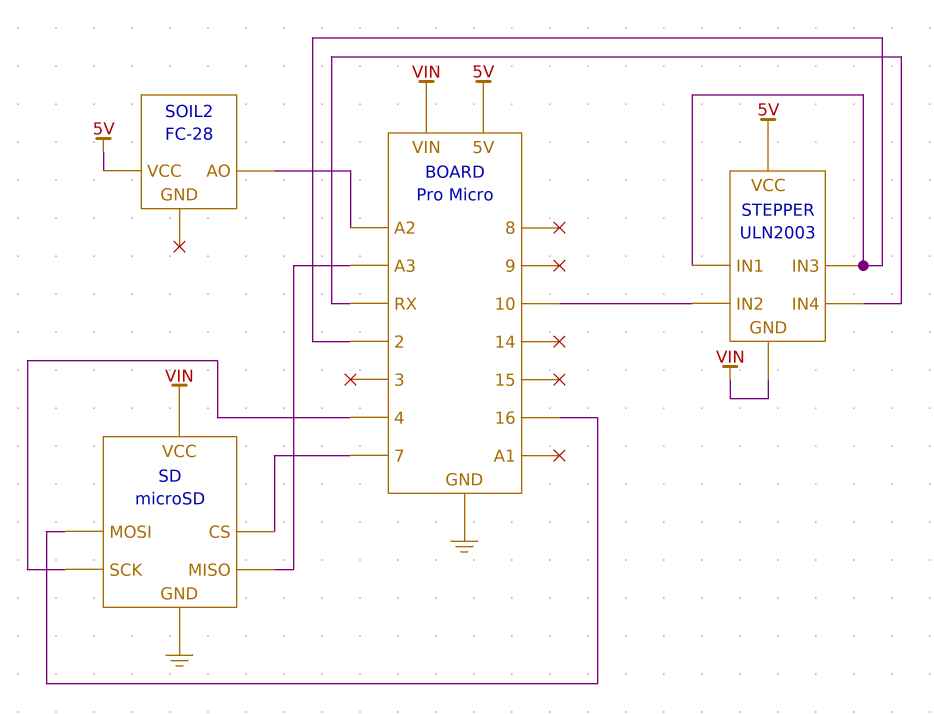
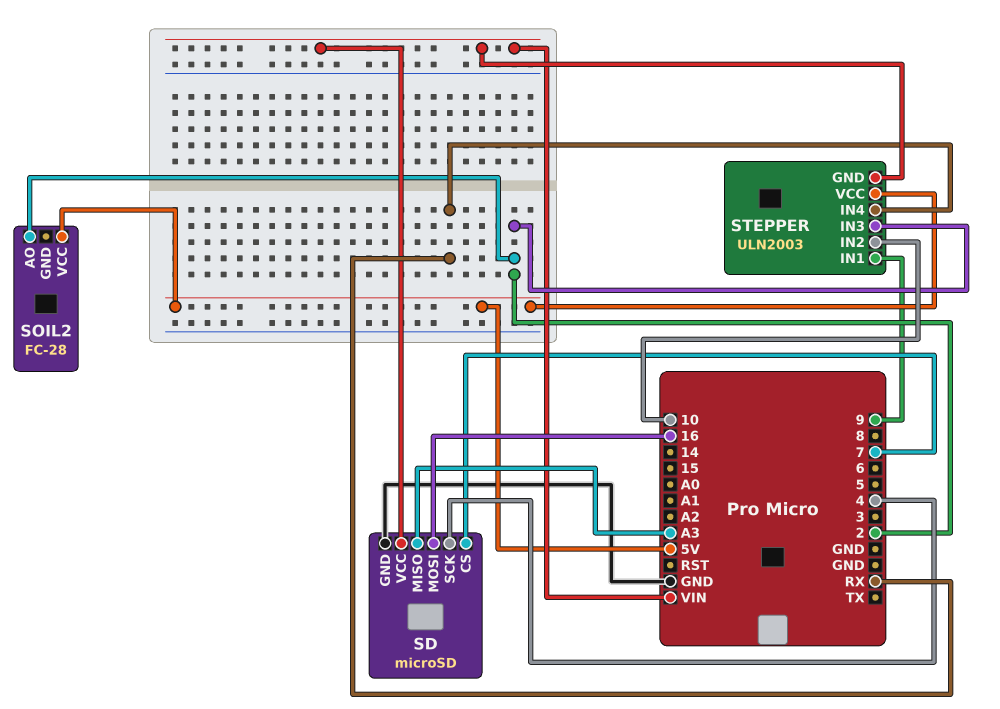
SOIL2 pin AO: A2 -> 2
STEPPER pin IN1: 2 -> 9

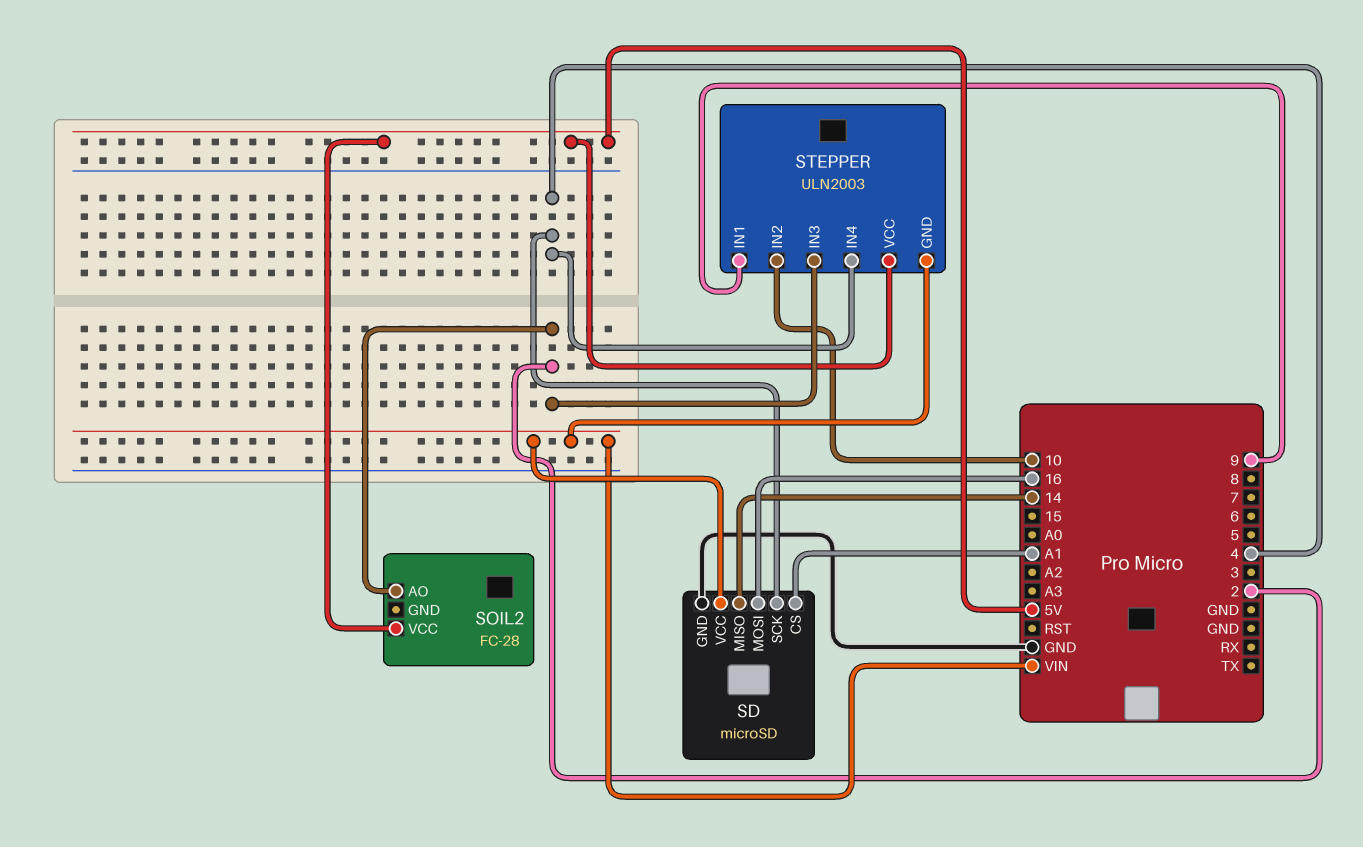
SD pin CS: 7 -> A1
SD pin MISO: A3 -> 14
STEPPER pin IN4: RX -> 4

